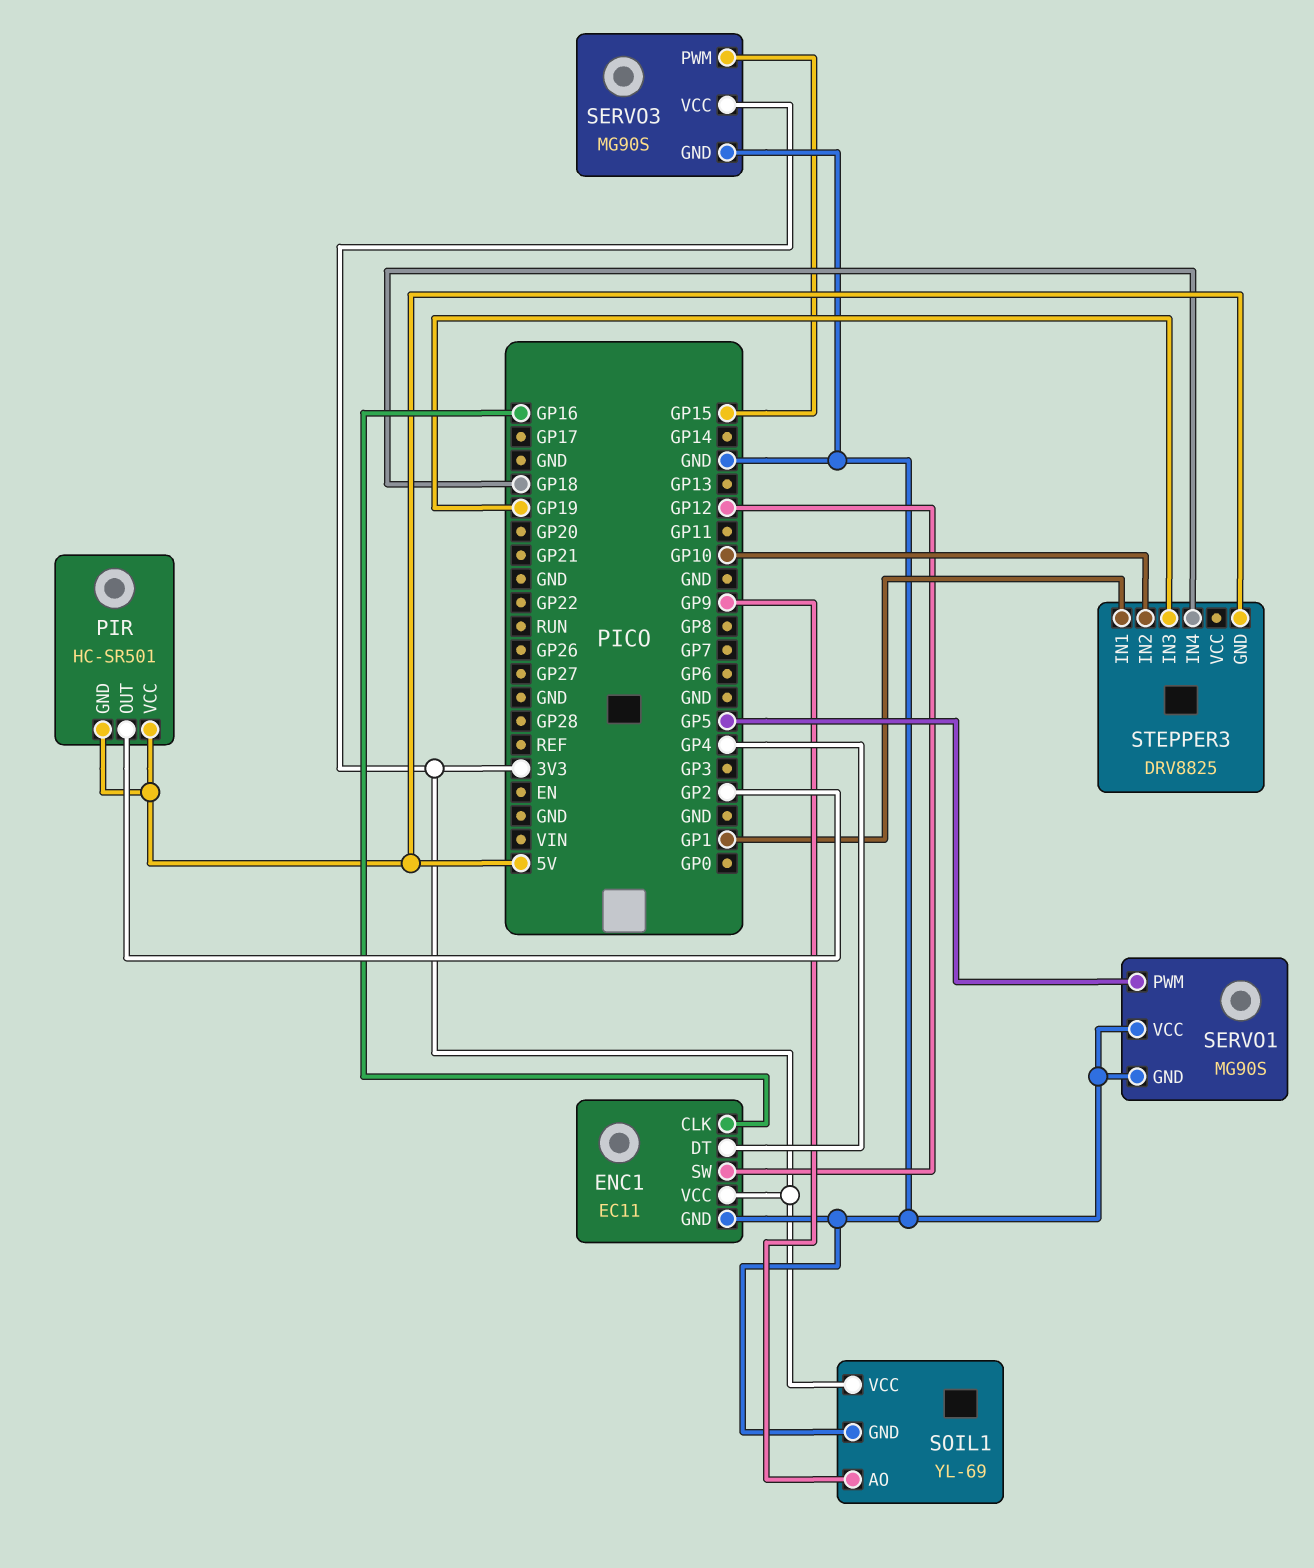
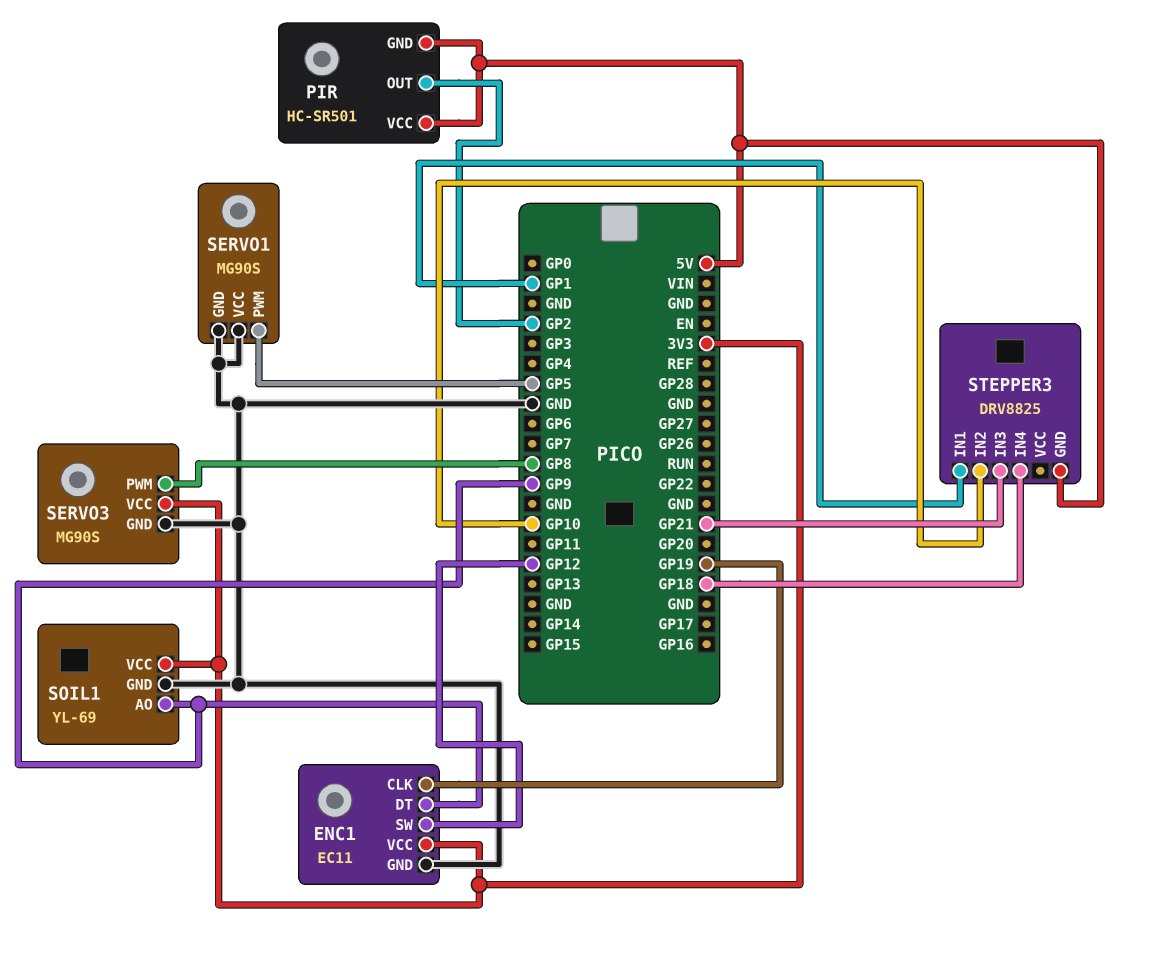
ENC1 pin CLK: GP16 -> GP19
ENC1 pin DT: GP4 -> GP9
SERVO3 pin PWM: GP15 -> GP8
STEPPER3 pin IN3: GP19 -> GP21

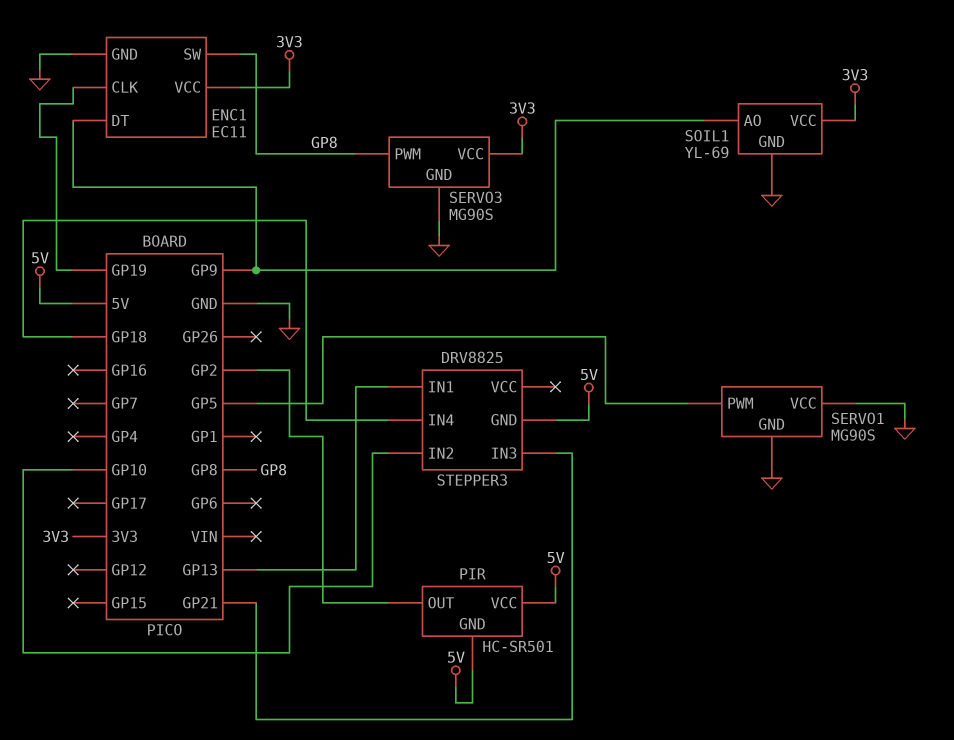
ENC1 pin SW: GP12 -> GP8
STEPPER3 pin IN1: GP1 -> GP13

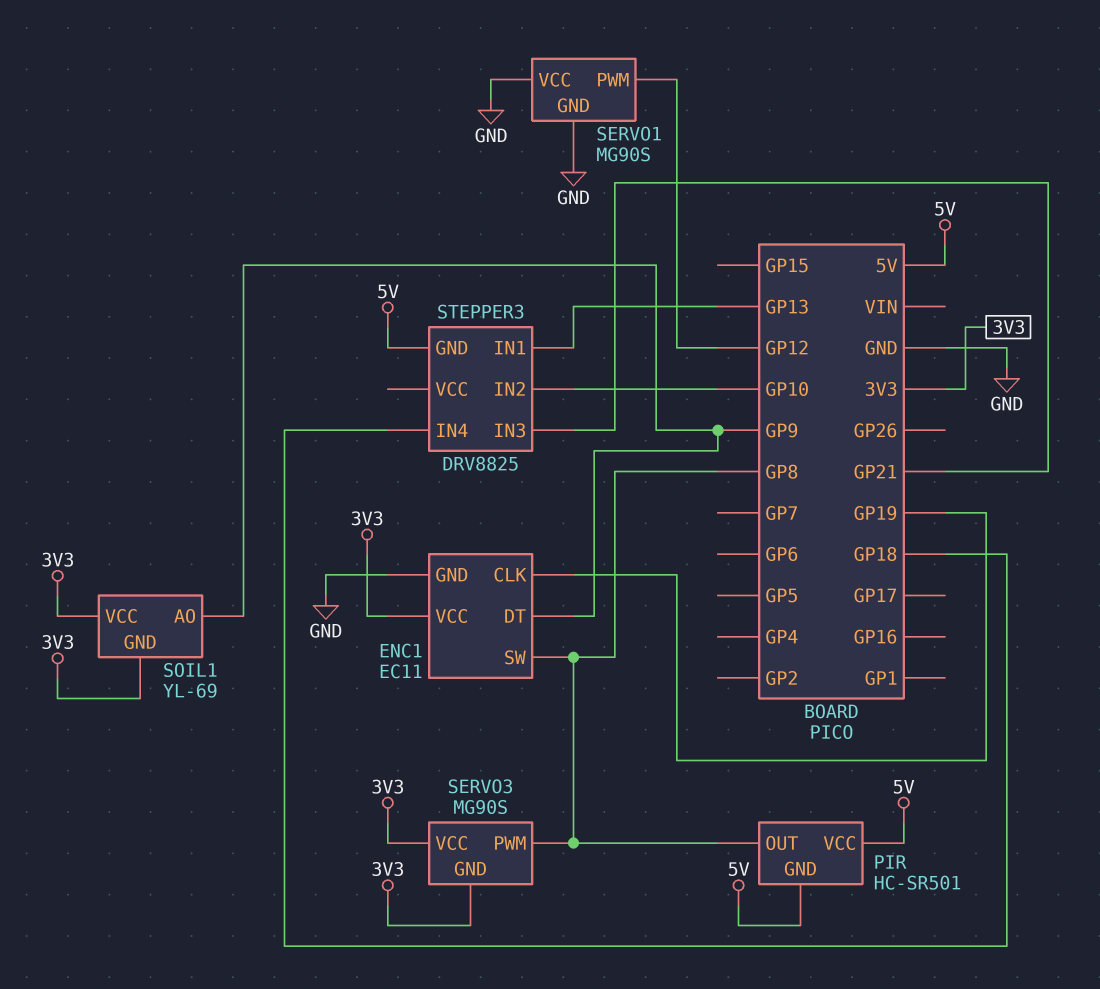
PIR pin OUT: GP2 -> GP8
SERVO1 pin PWM: GP5 -> GP12
SERVO3 pin GND: GND -> 3V3
SOIL1 pin GND: GND -> 3V3

